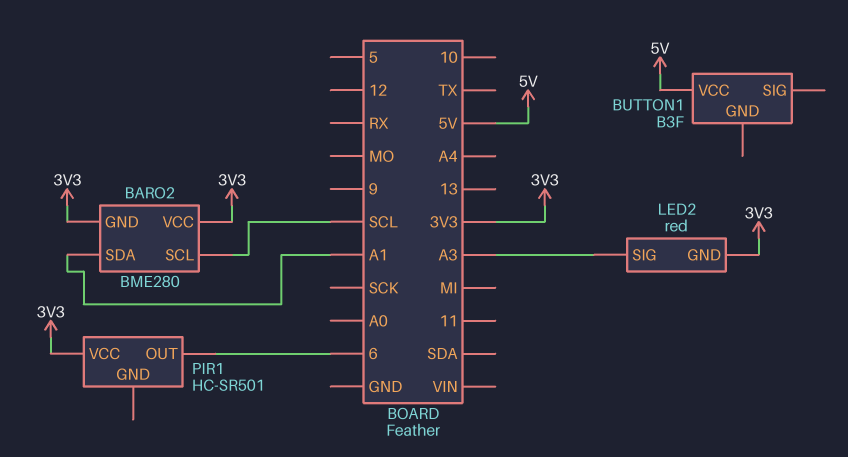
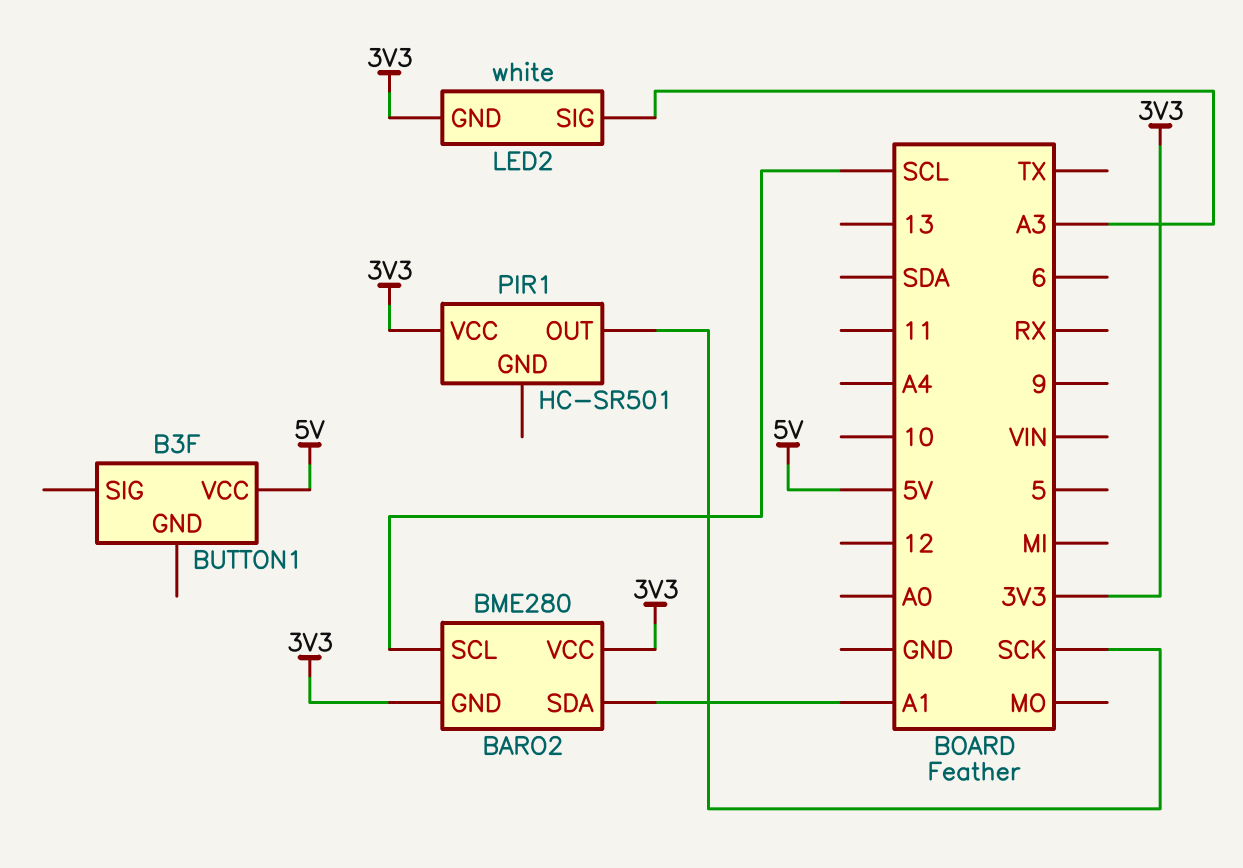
LED2: red -> white
PIR1 pin OUT: 6 -> SCK

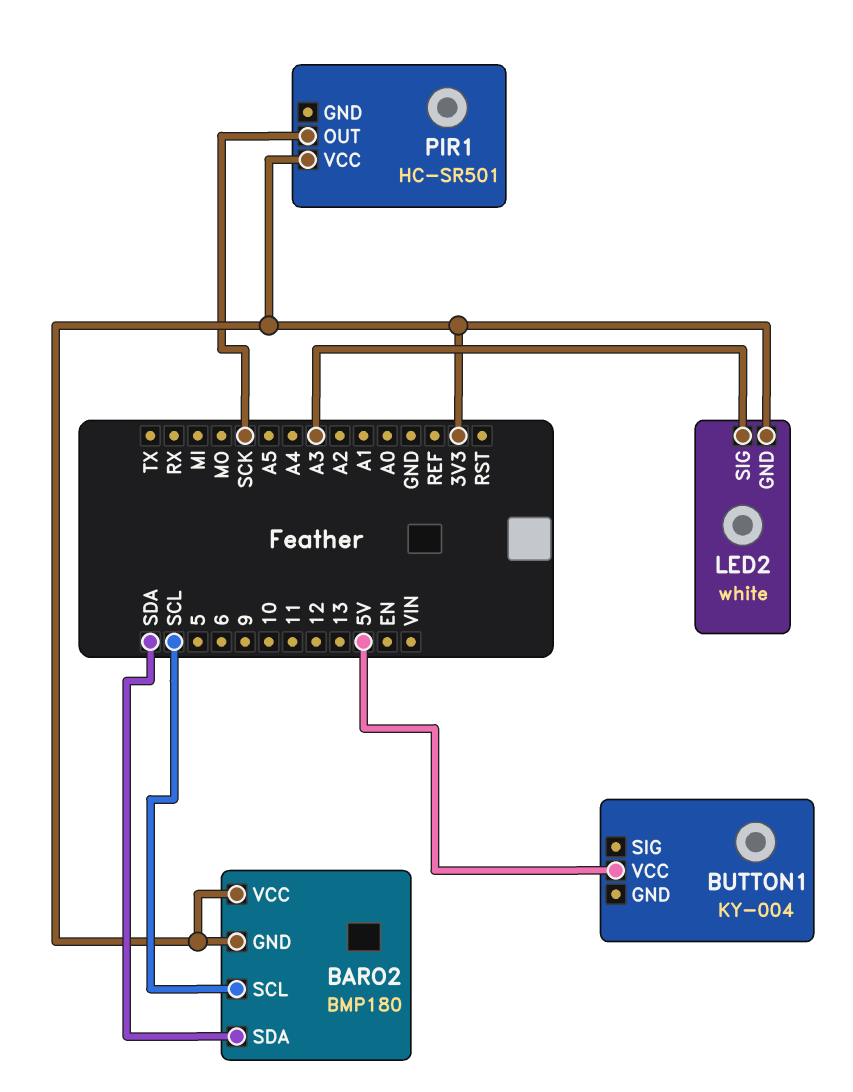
BARO2: BME280 -> BMP180
BARO2 pin SDA: A1 -> SDA
BUTTON1: B3F -> KY-004

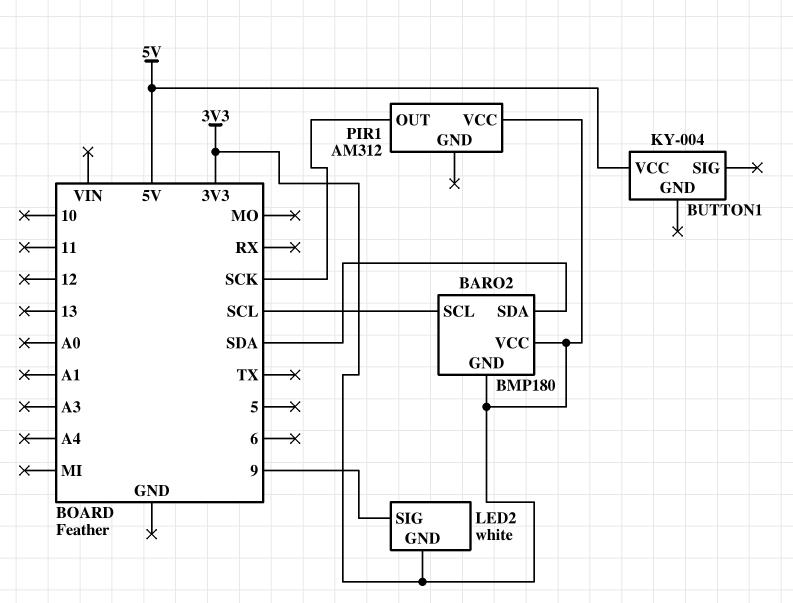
LED2 pin SIG: A3 -> 9
PIR1: HC-SR501 -> AM312

